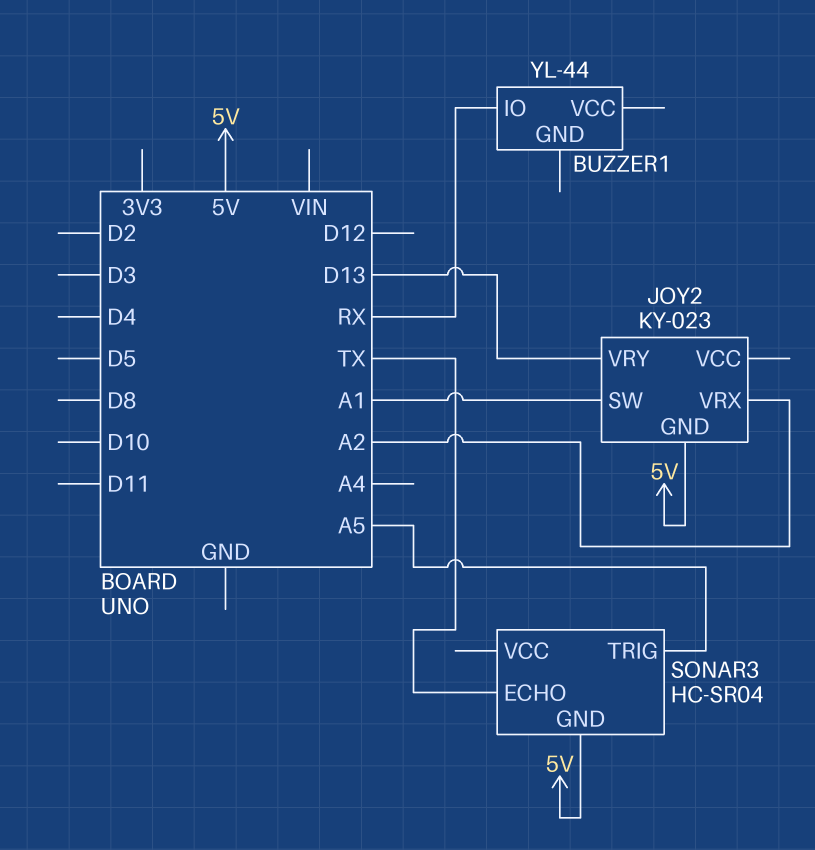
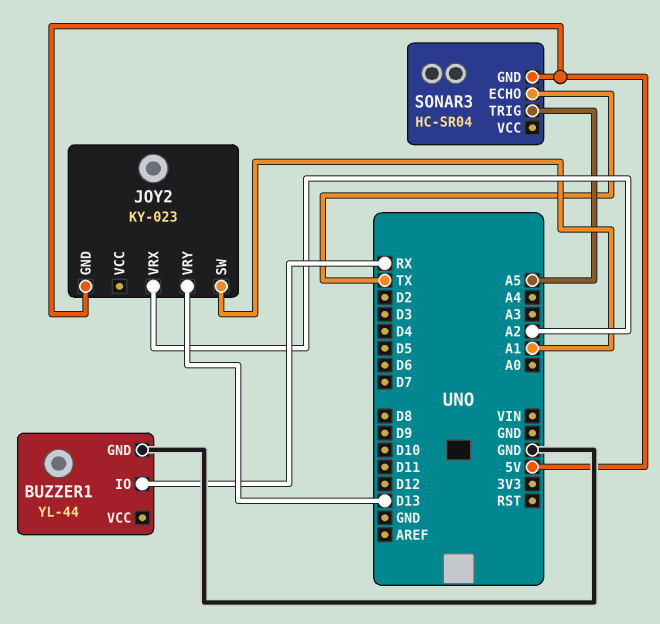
BUZZER1 pin GND: none -> GND

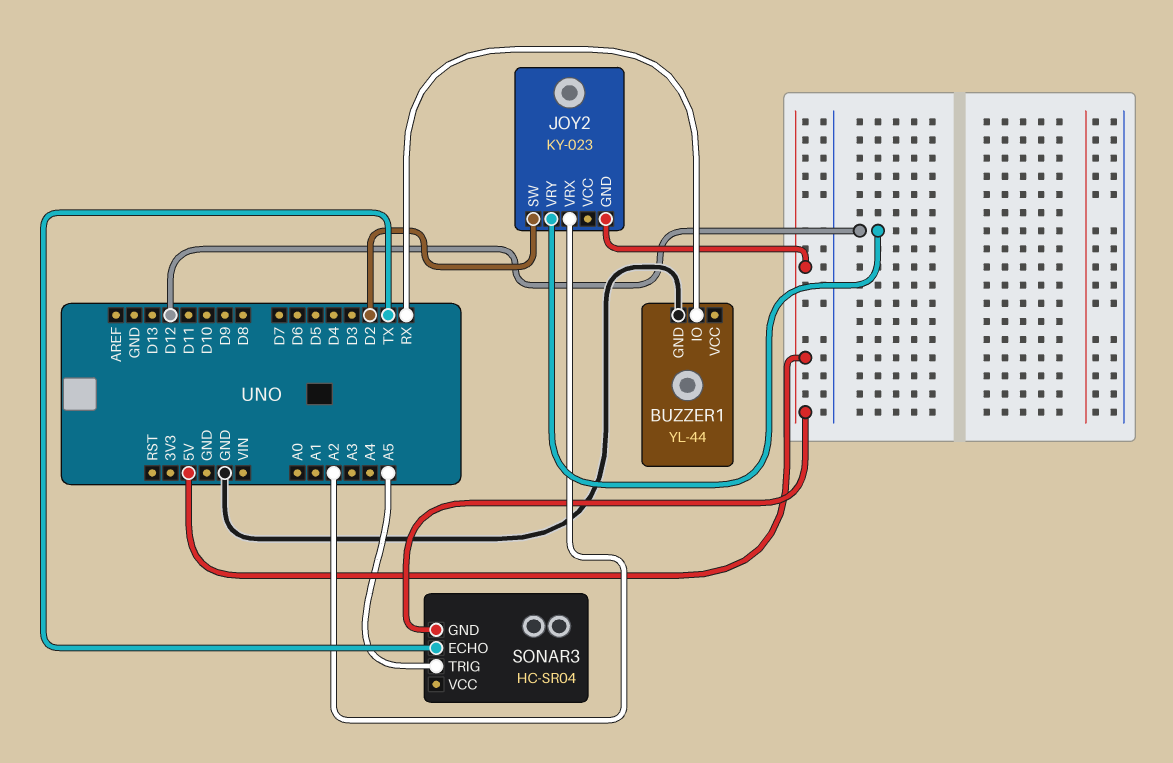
JOY2 pin SW: A1 -> D2
JOY2 pin VRY: D13 -> D12

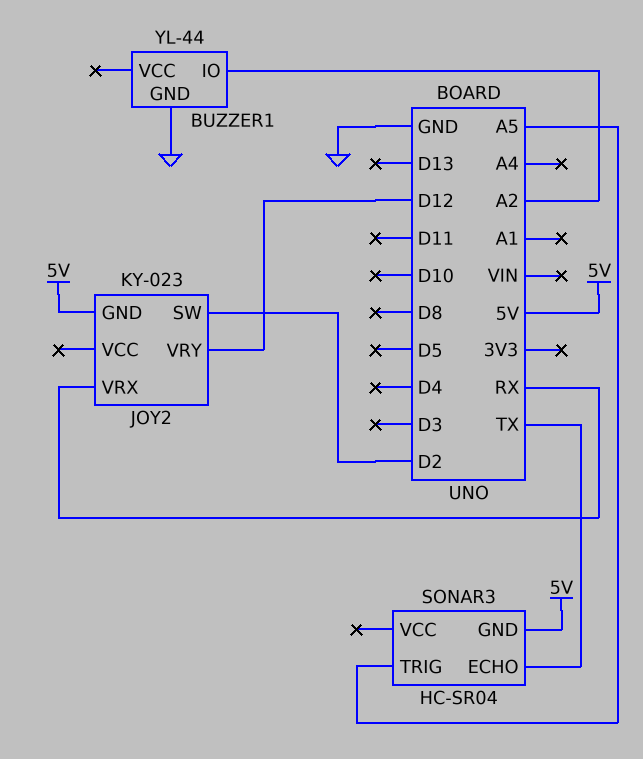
BUZZER1 pin IO: RX -> A2
JOY2 pin VRX: A2 -> RX

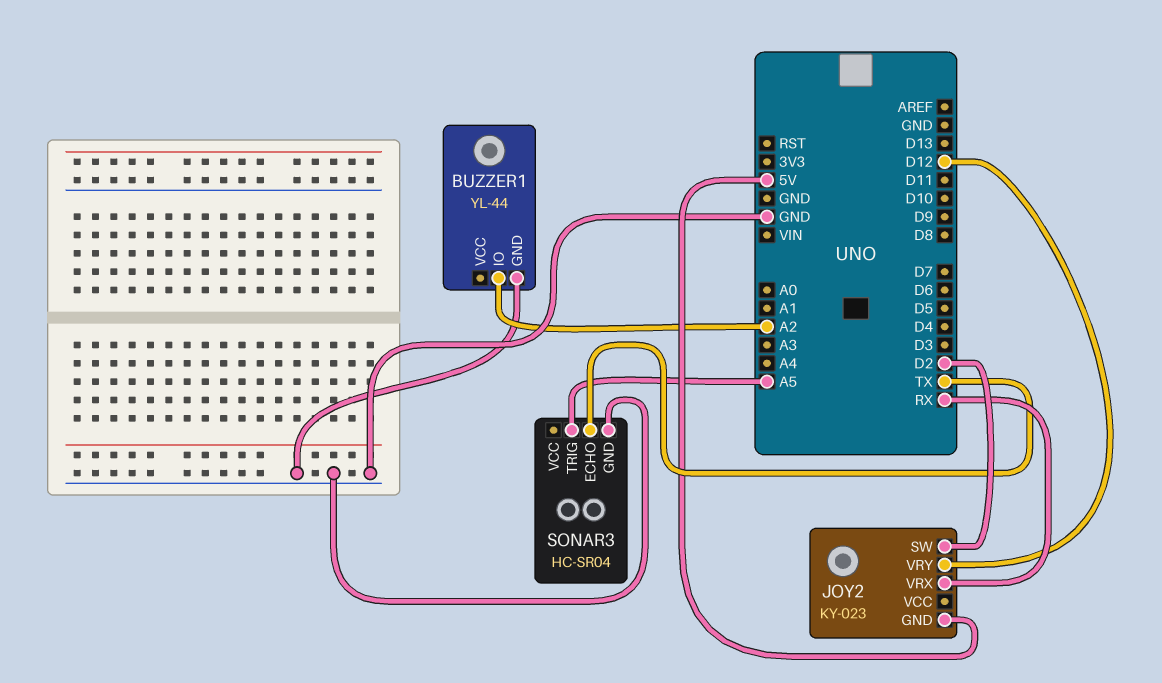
SONAR3 pin GND: 5V -> GND

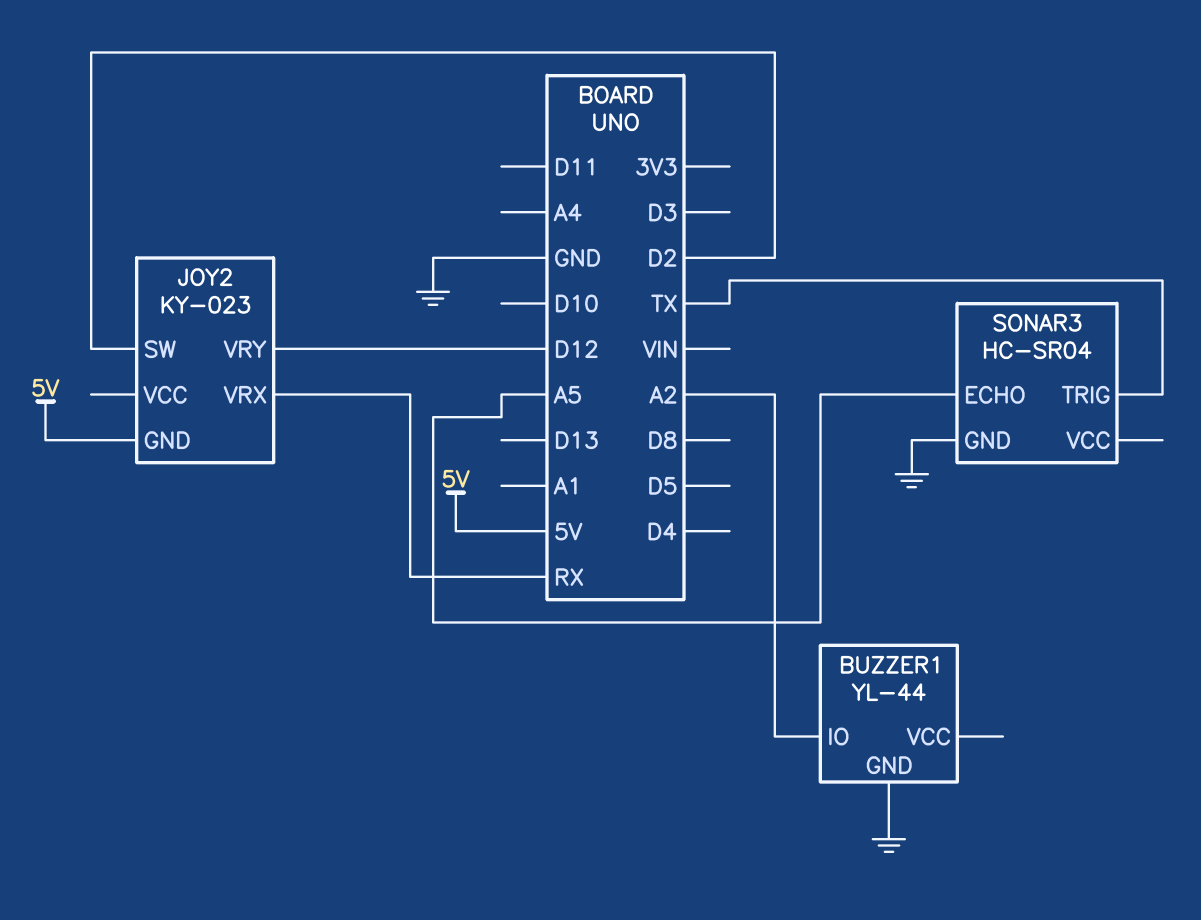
SONAR3 pin ECHO: TX -> A5
SONAR3 pin TRIG: A5 -> TX

